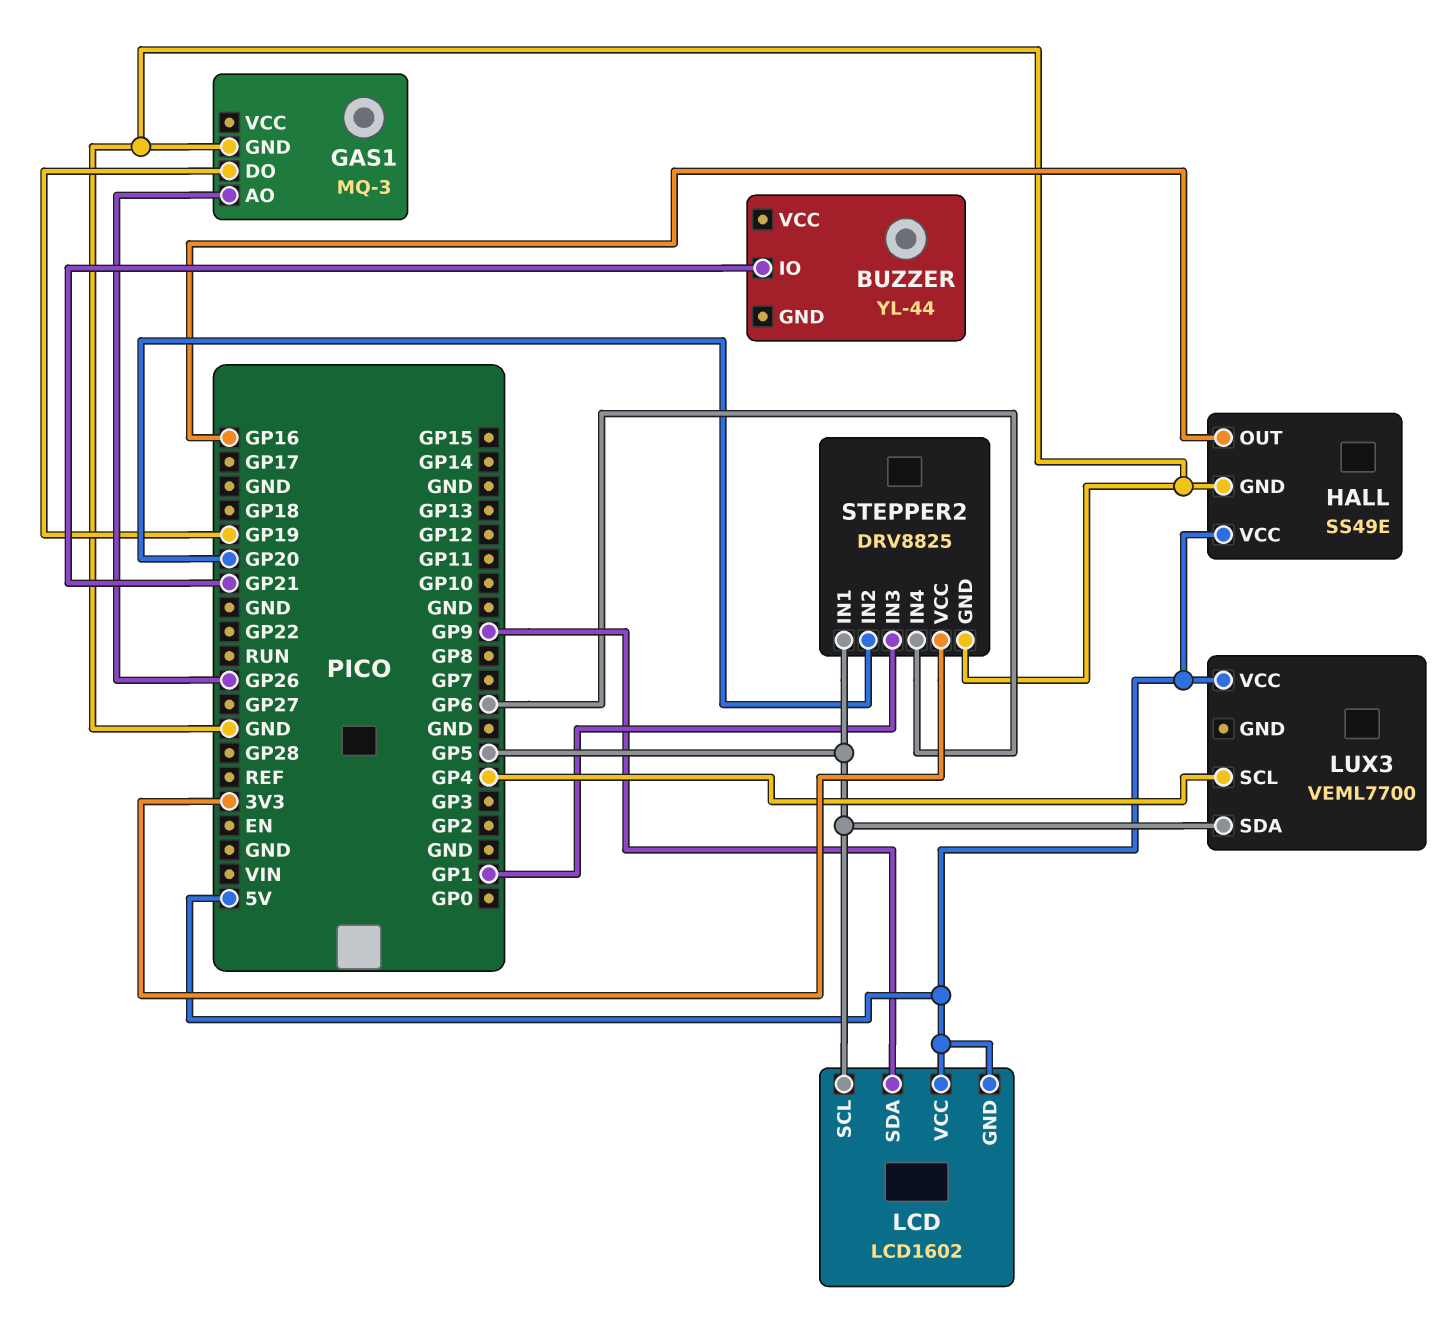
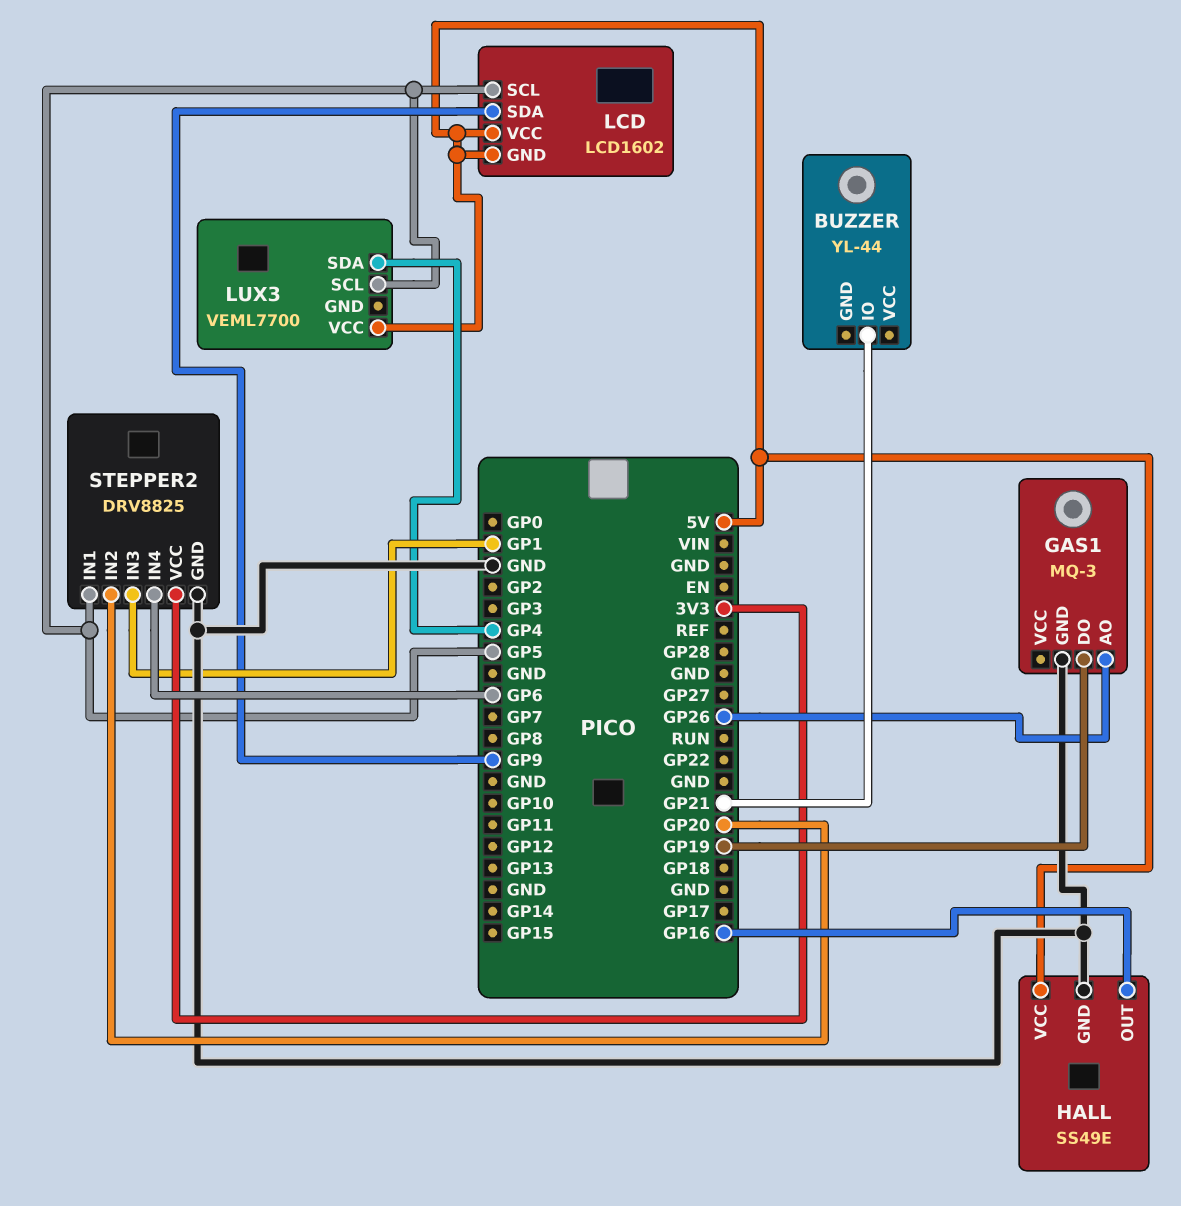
LUX3 pin SCL: GP4 -> GP5
LUX3 pin SDA: GP5 -> GP4

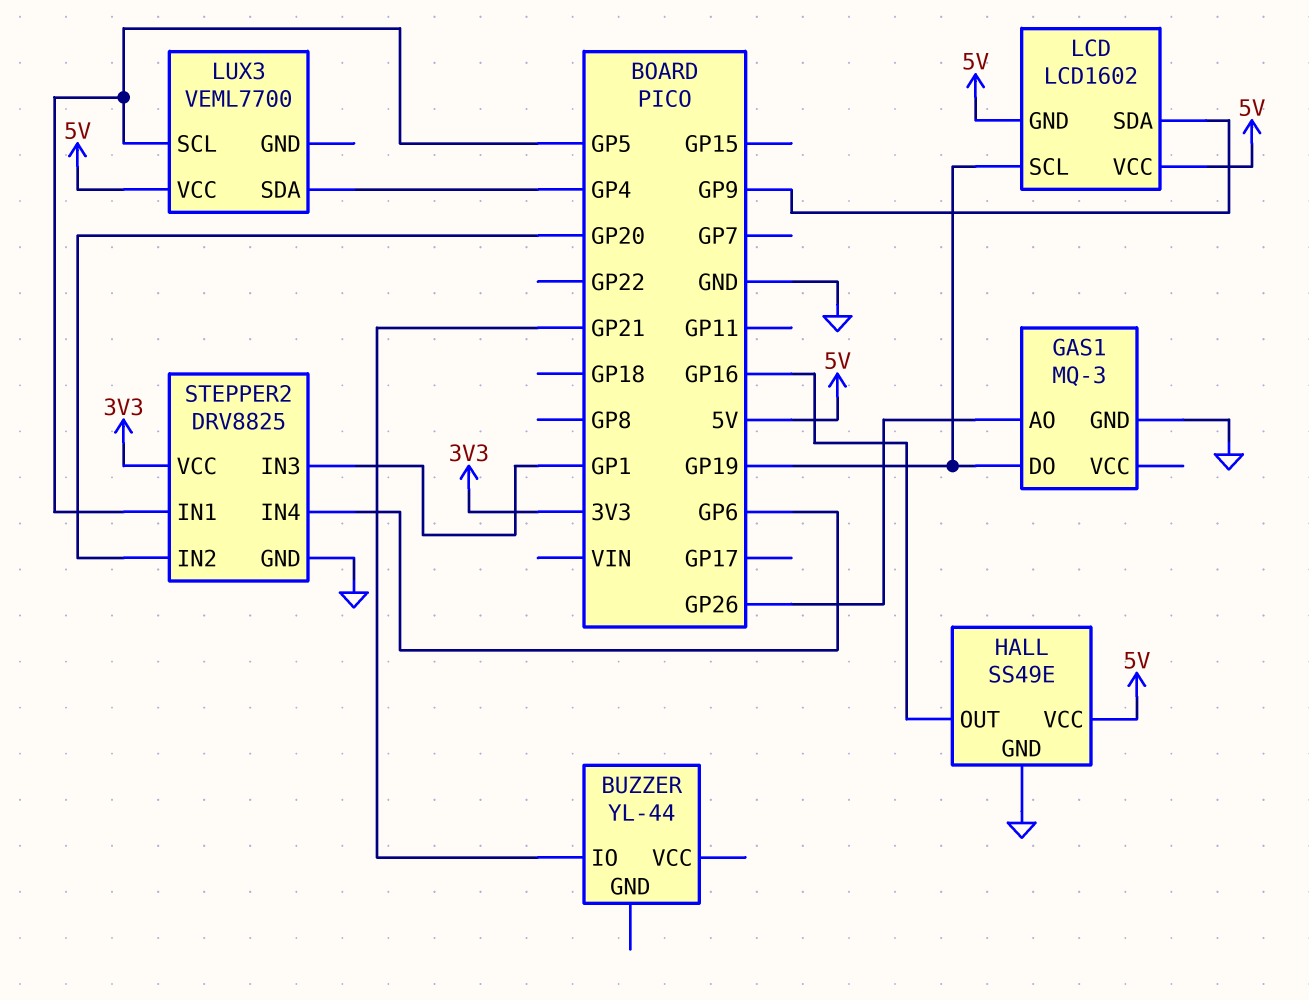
LCD pin SCL: GP5 -> GP19

